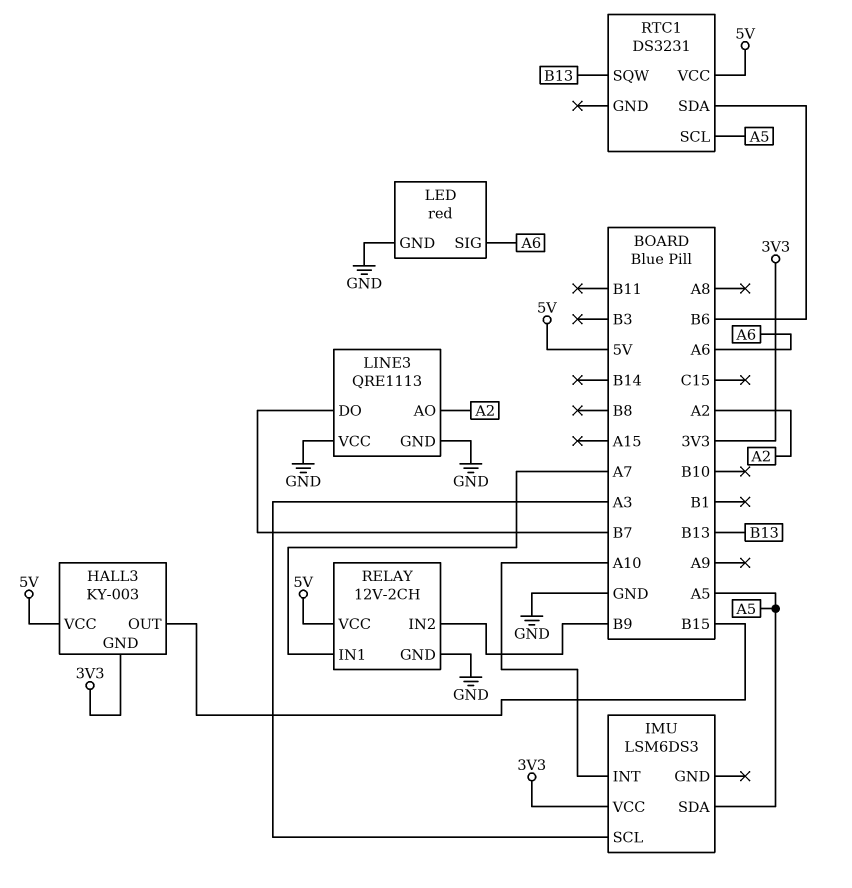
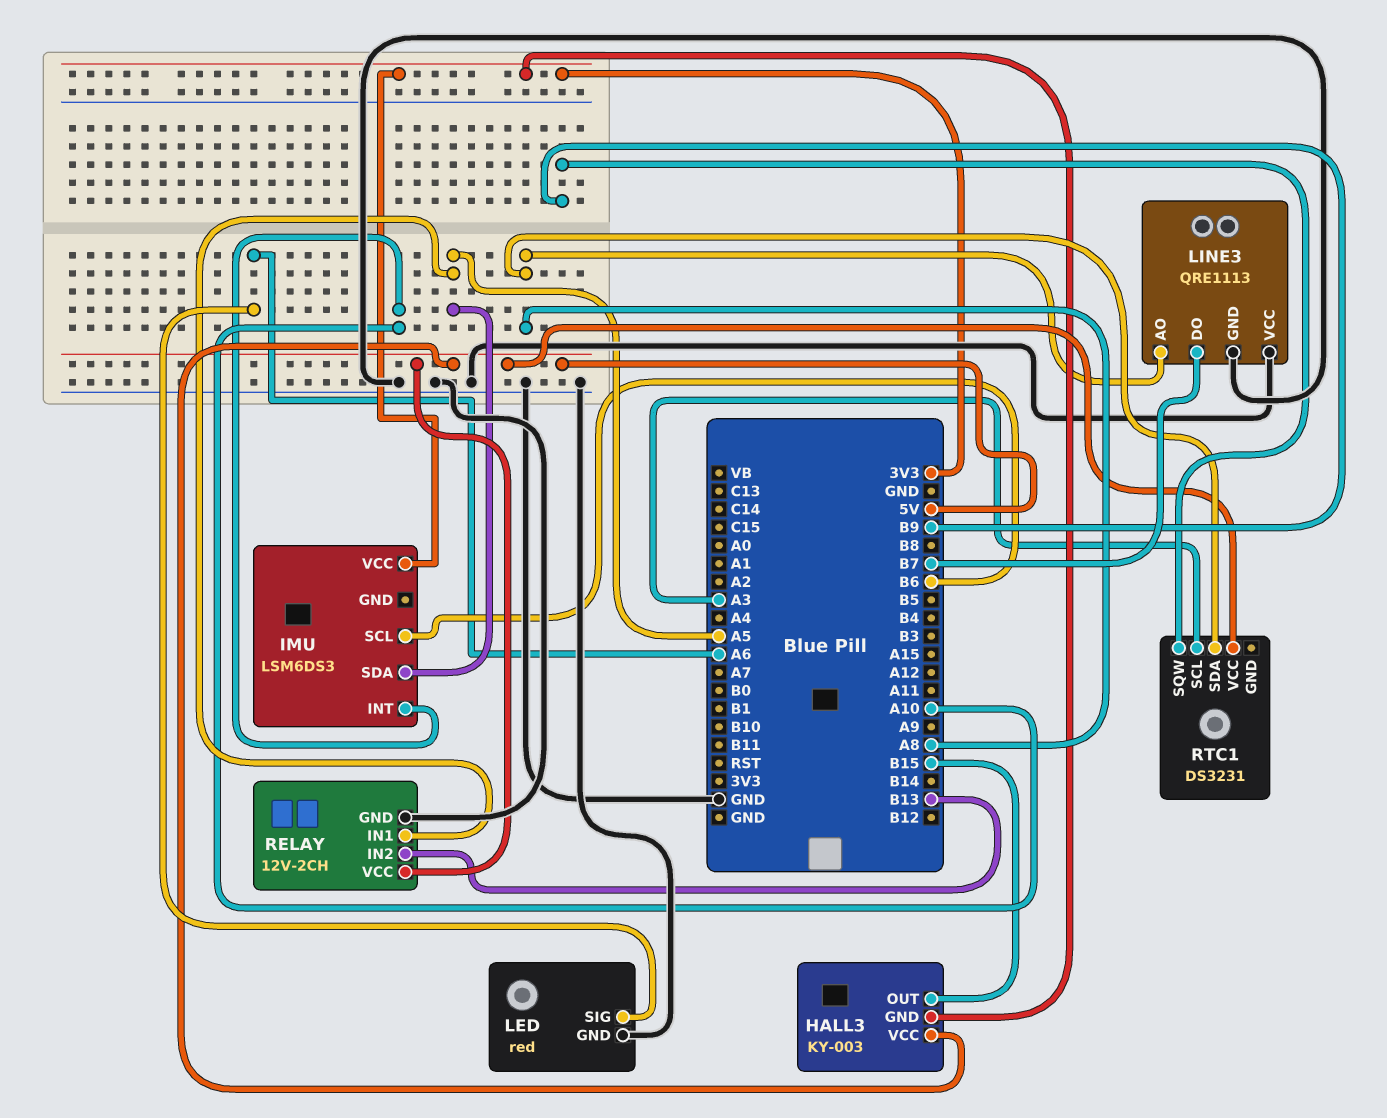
IMU pin SCL: A3 -> B6
LINE3 pin AO: A2 -> A8
RELAY pin IN1: A7 -> A5
RELAY pin IN2: B9 -> B13
RTC1 pin SCL: A5 -> A3
RTC1 pin SDA: B6 -> A8
RTC1 pin SQW: B13 -> B9

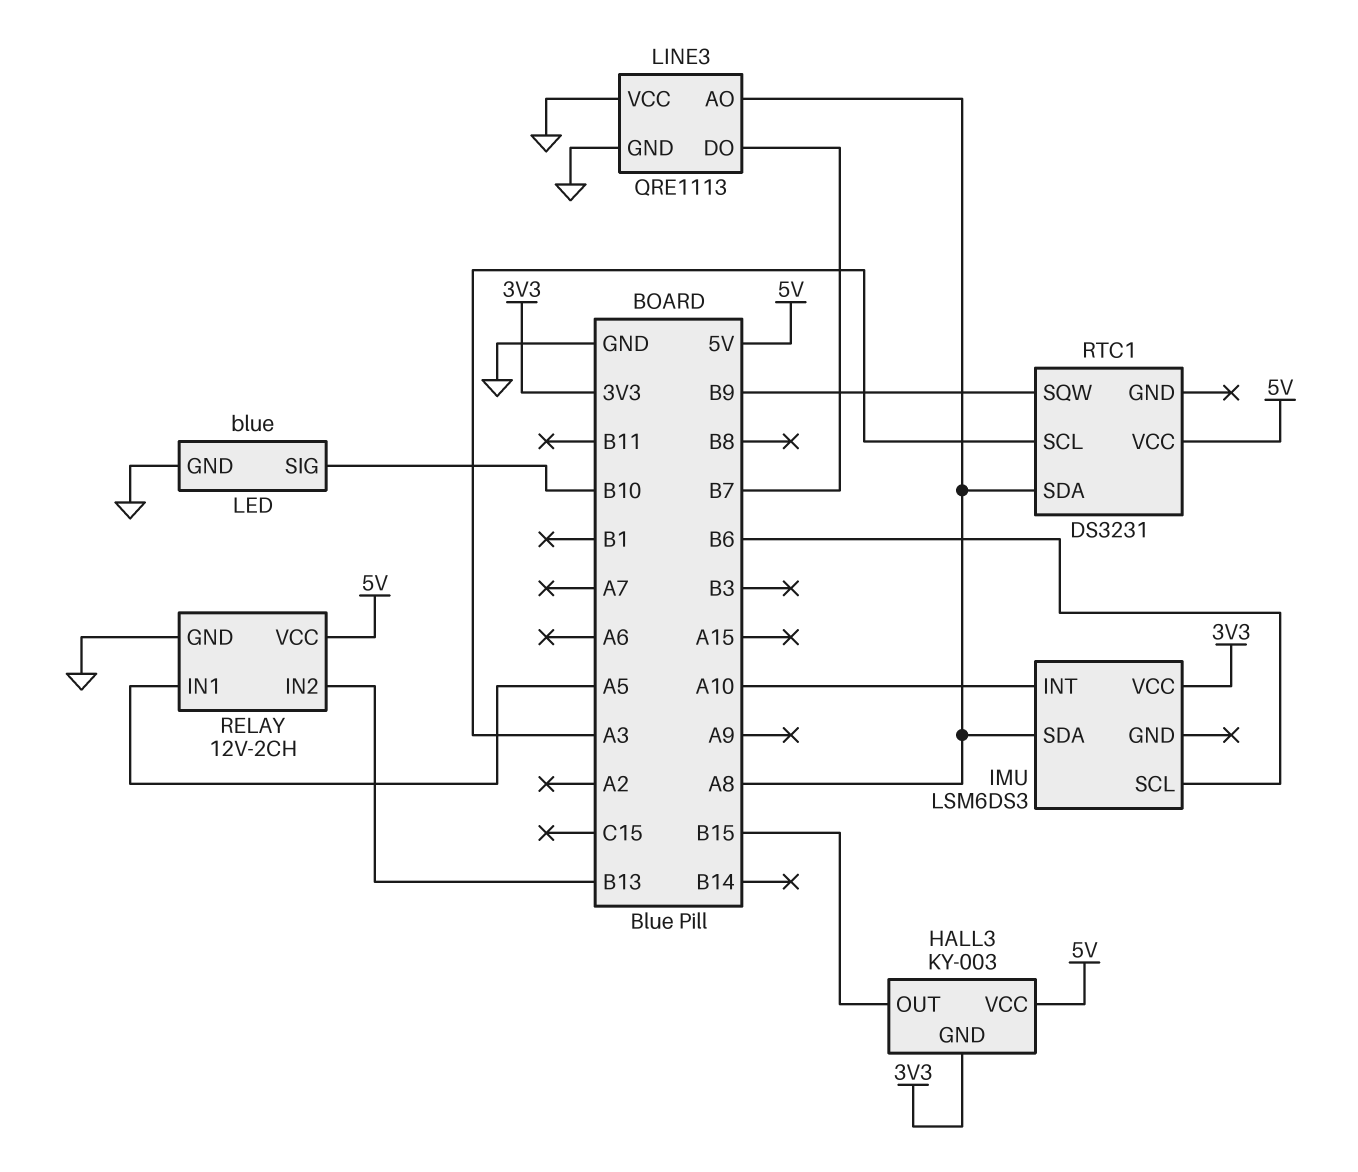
IMU pin SDA: A5 -> A8
LED: red -> blue
LED pin SIG: A6 -> B10

